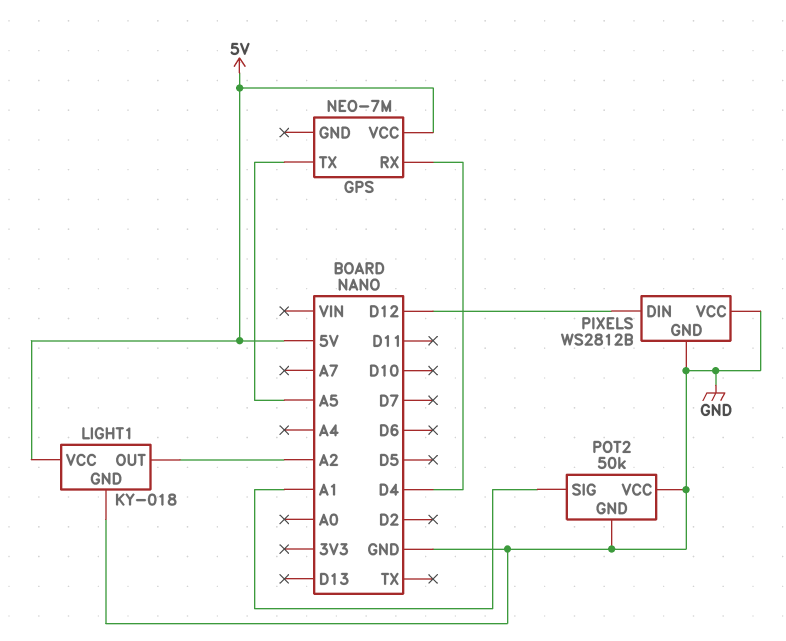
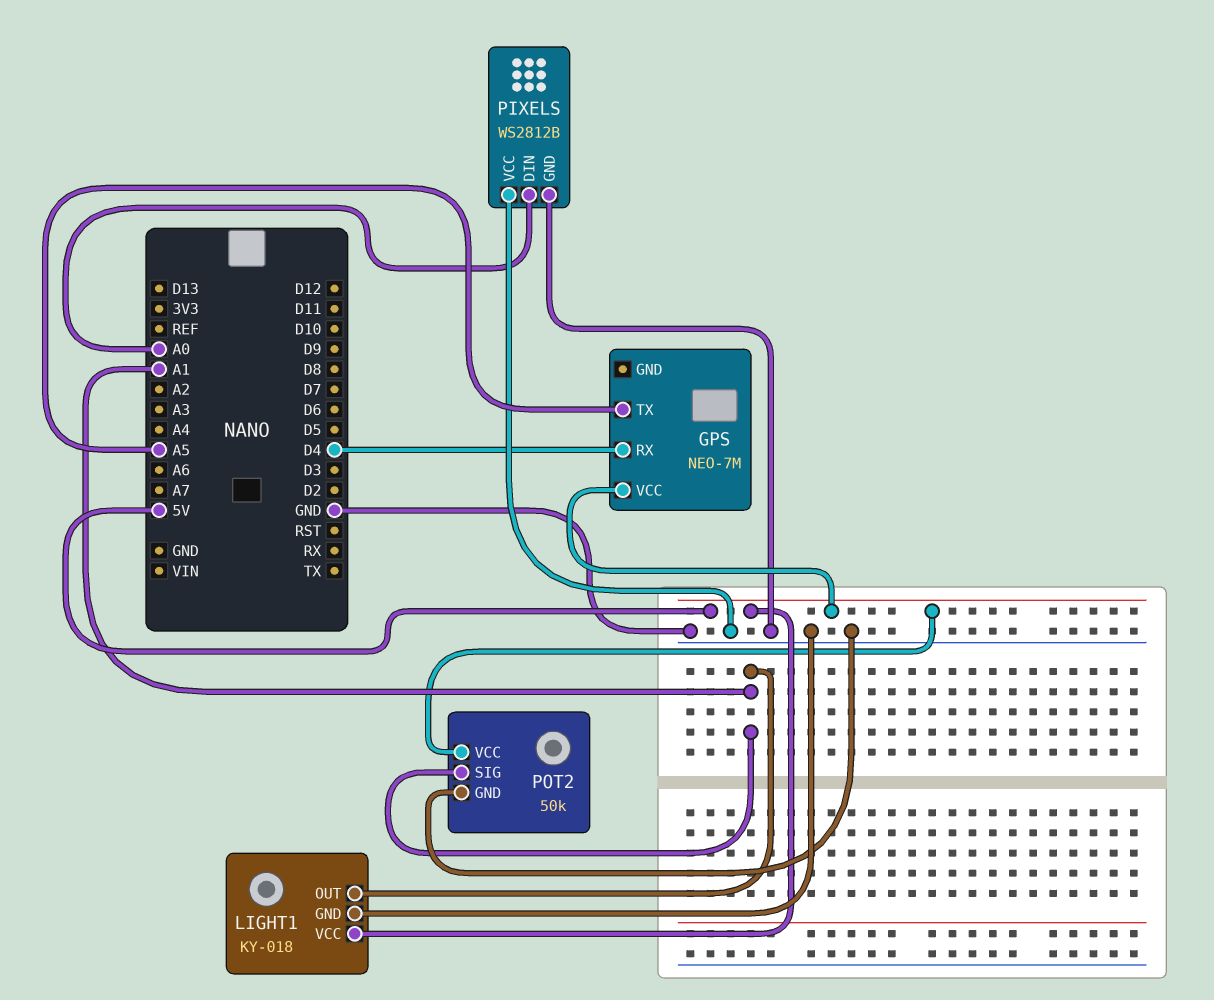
LIGHT1 pin OUT: A2 -> A1
PIXELS pin DIN: D12 -> A0
POT2 pin VCC: GND -> 5V

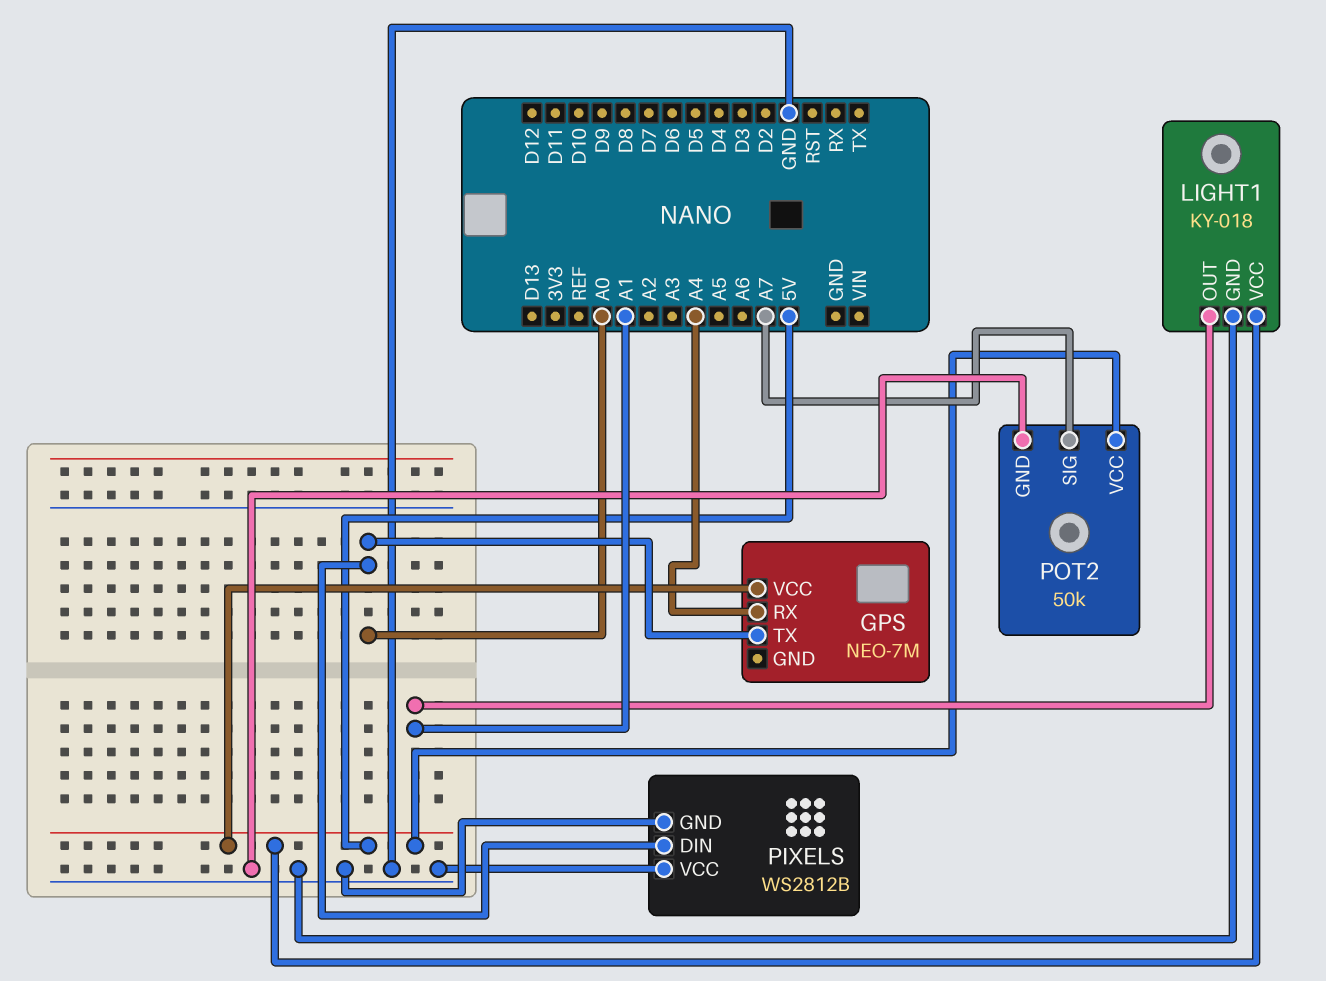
GPS pin RX: D4 -> A4
GPS pin TX: A5 -> A0
POT2 pin SIG: A1 -> A7

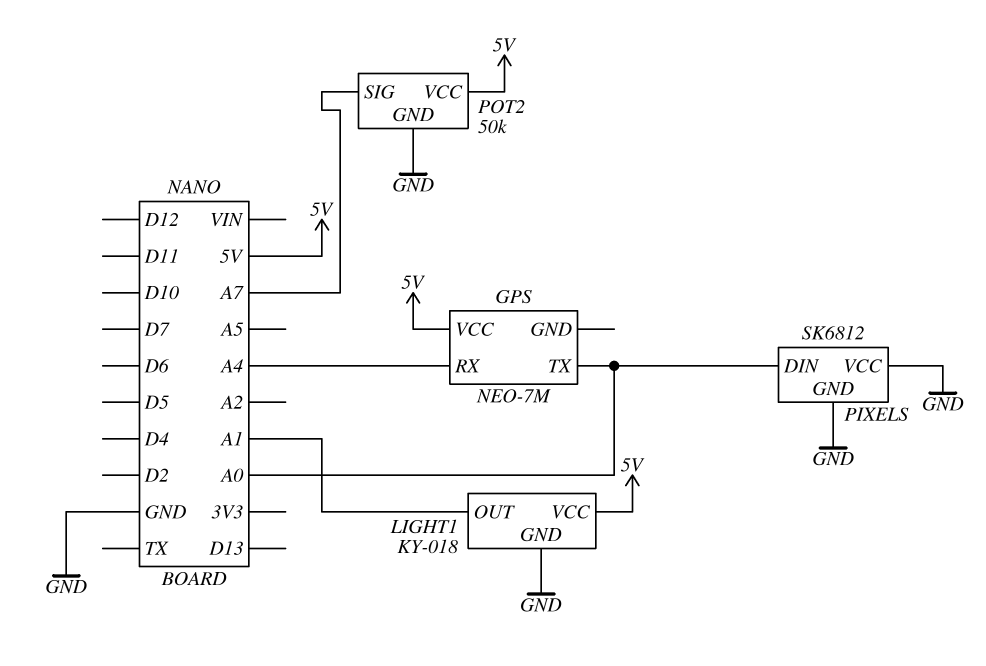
PIXELS: WS2812B -> SK6812

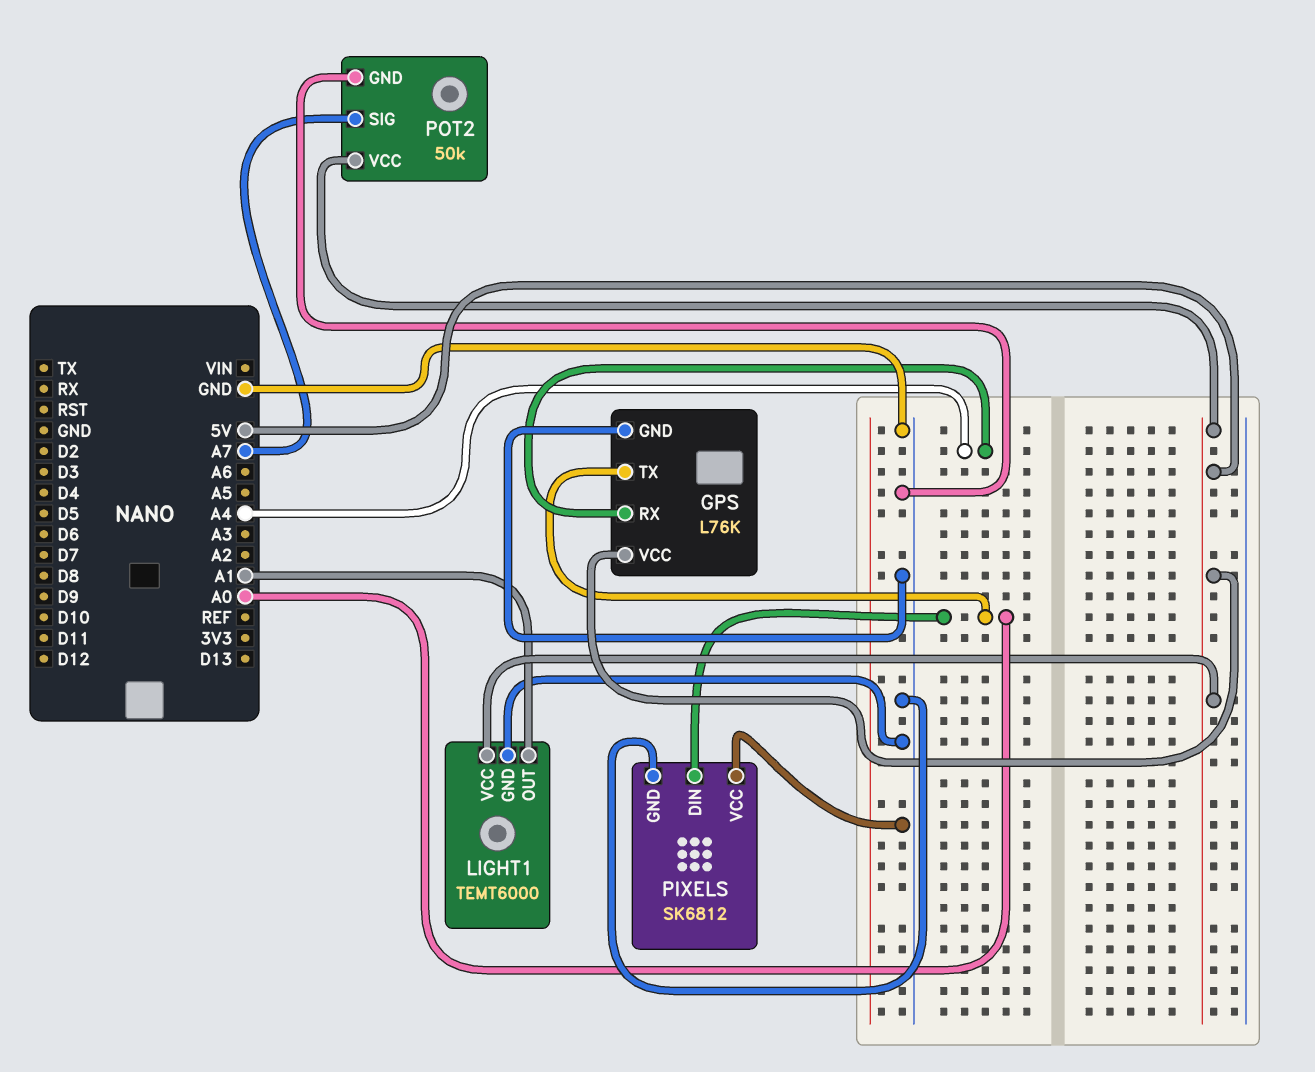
GPS: NEO-7M -> L76K
GPS pin GND: none -> GND
LIGHT1: KY-018 -> TEMT6000

